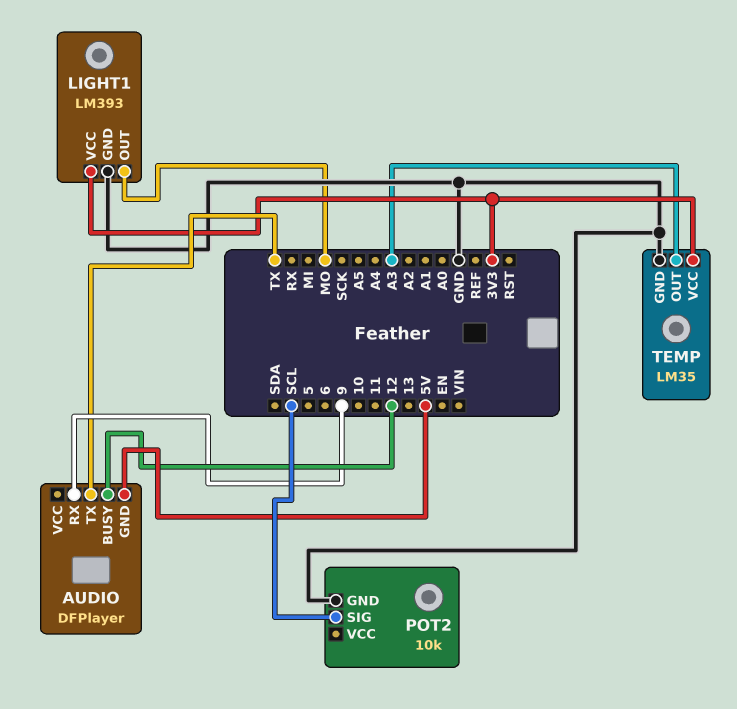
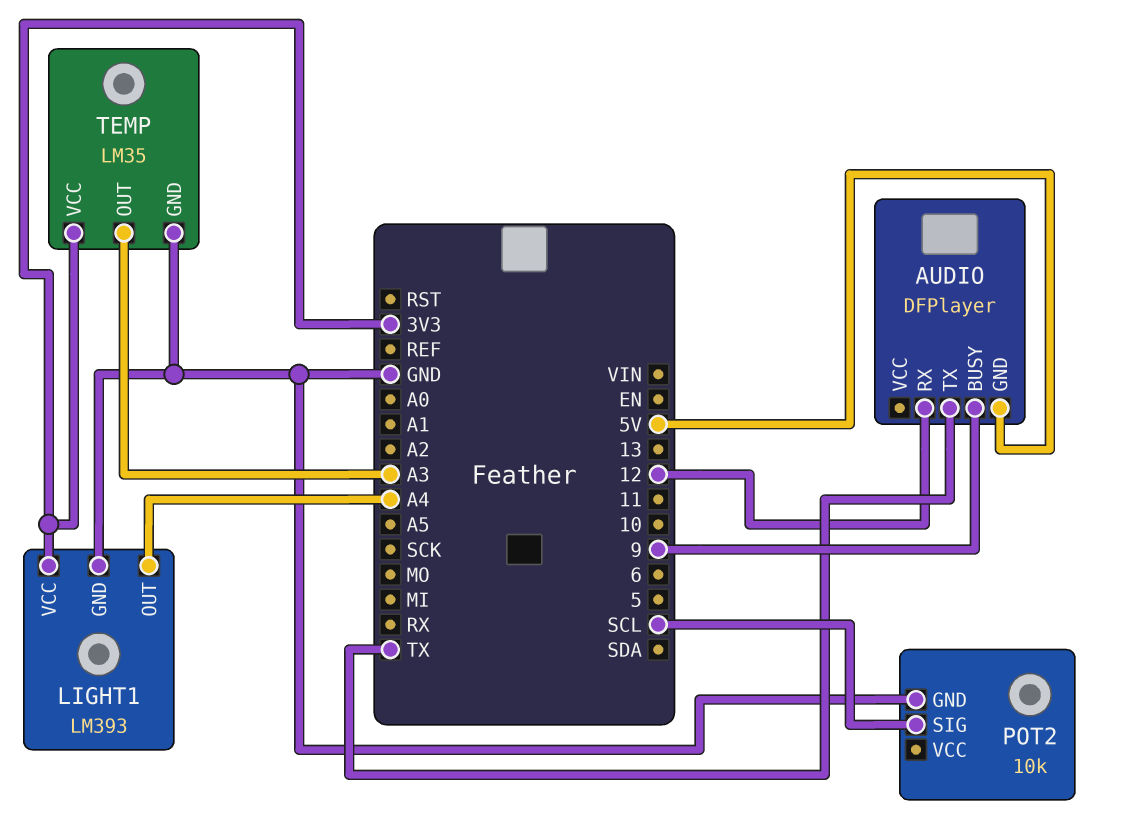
AUDIO pin BUSY: 12 -> 9
AUDIO pin RX: 9 -> 12
LIGHT1 pin OUT: MO -> A4

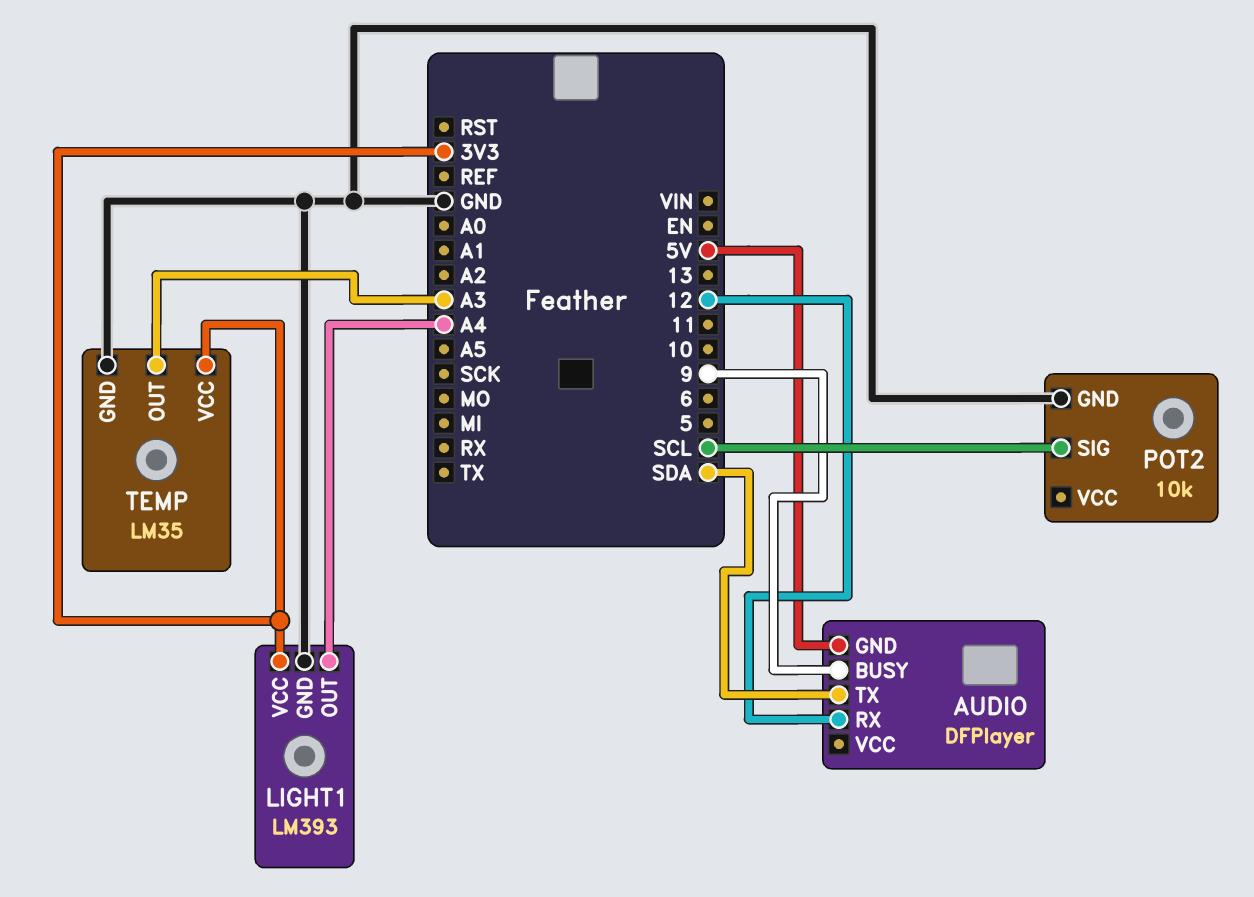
AUDIO pin TX: TX -> SDA

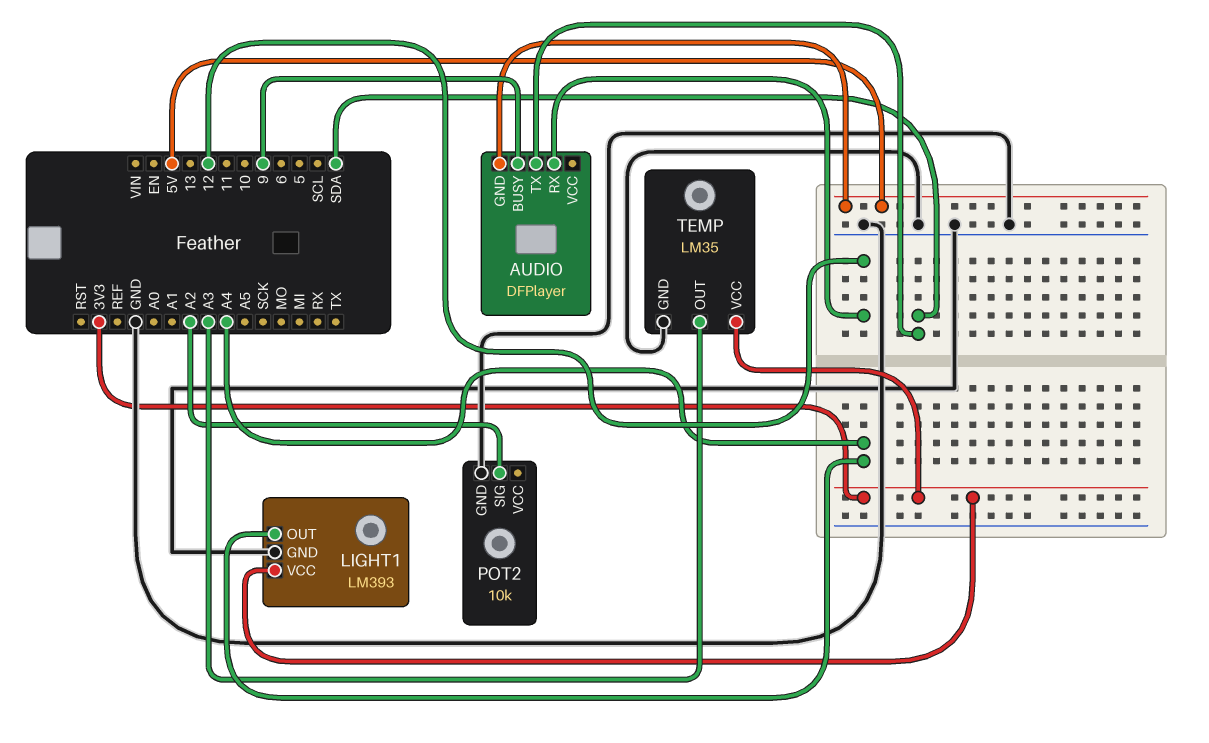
POT2 pin SIG: SCL -> A2

